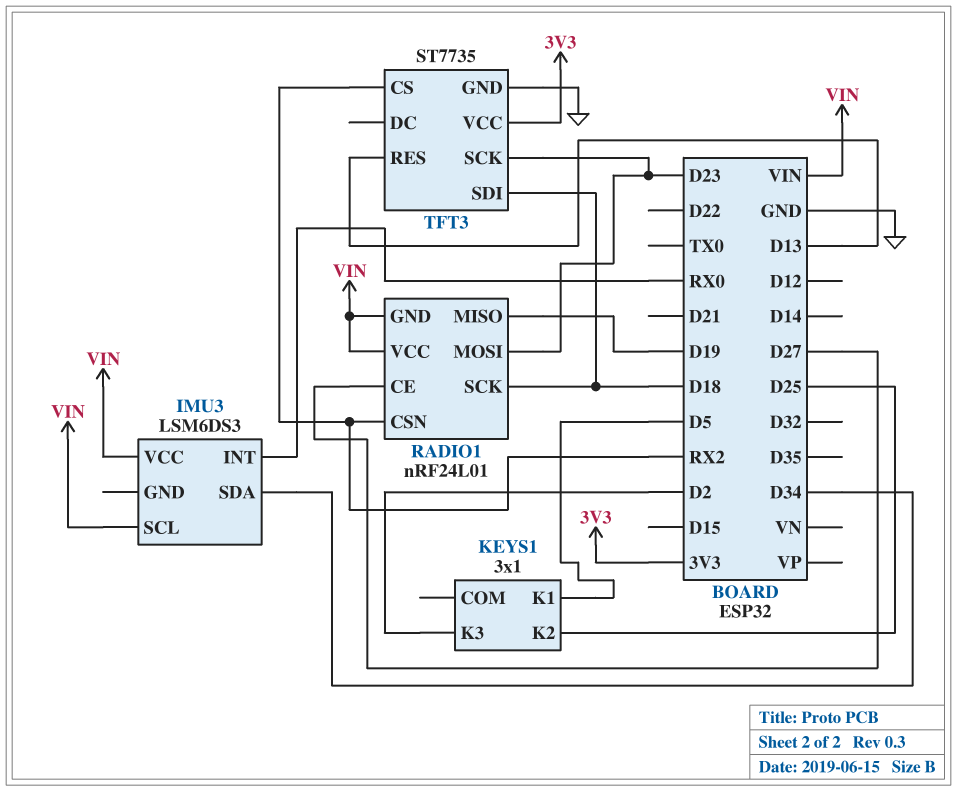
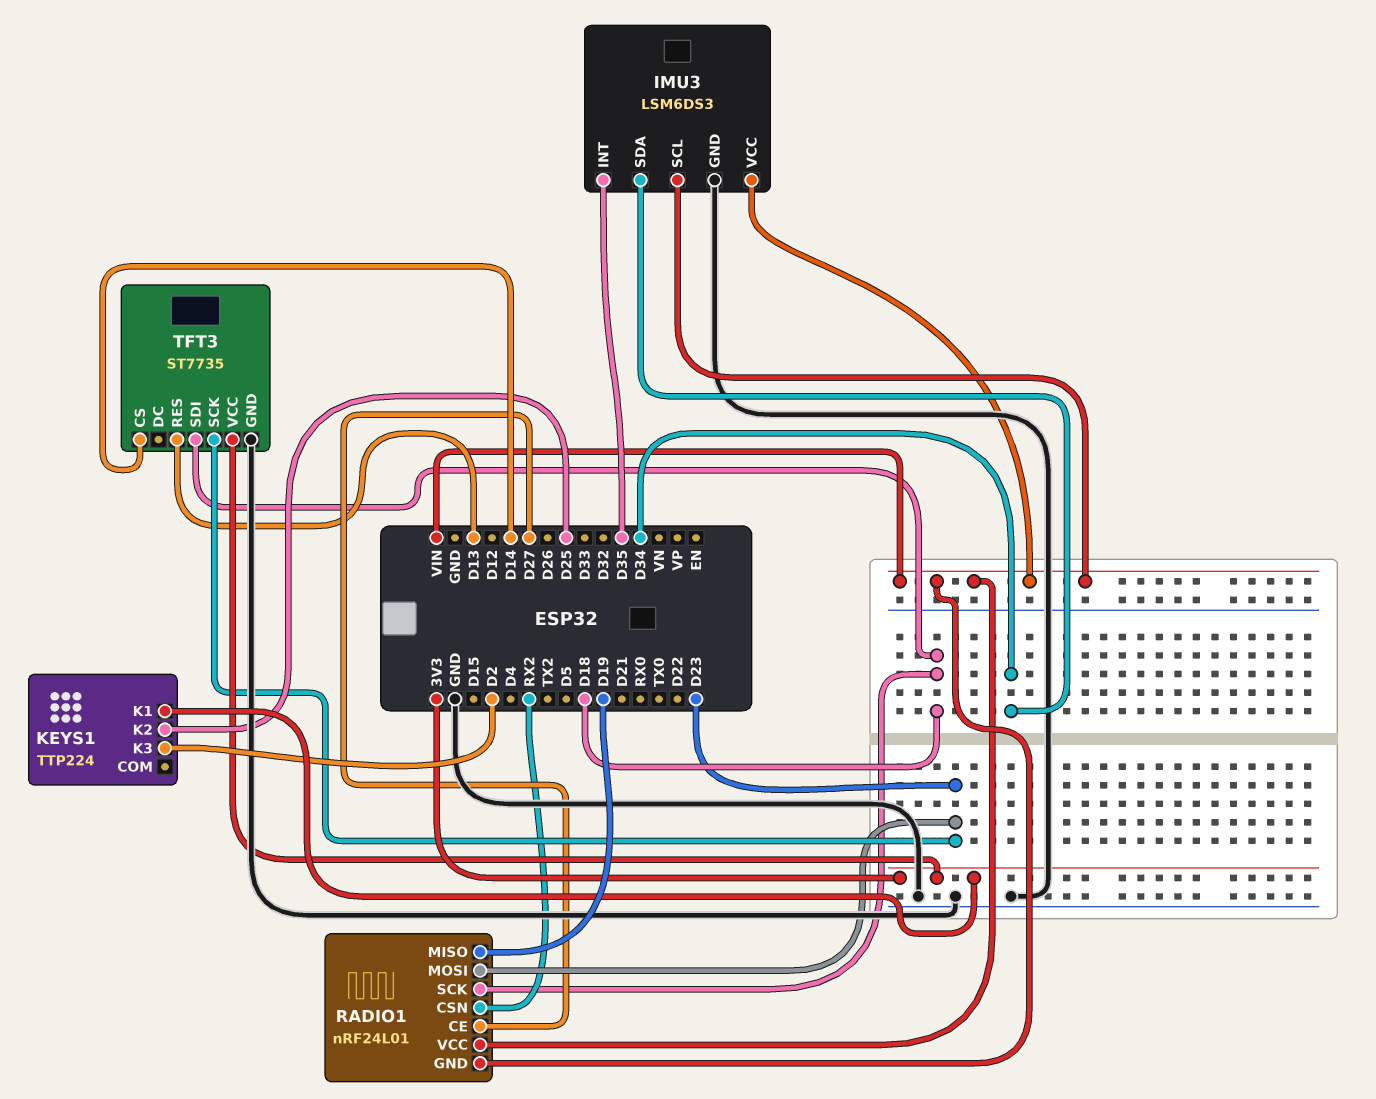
IMU3 pin GND: none -> GND
IMU3 pin INT: RX0 -> D35
KEYS1: 3x1 -> TTP224
KEYS1 pin K1: D5 -> 3V3
TFT3 pin CS: RX2 -> D14

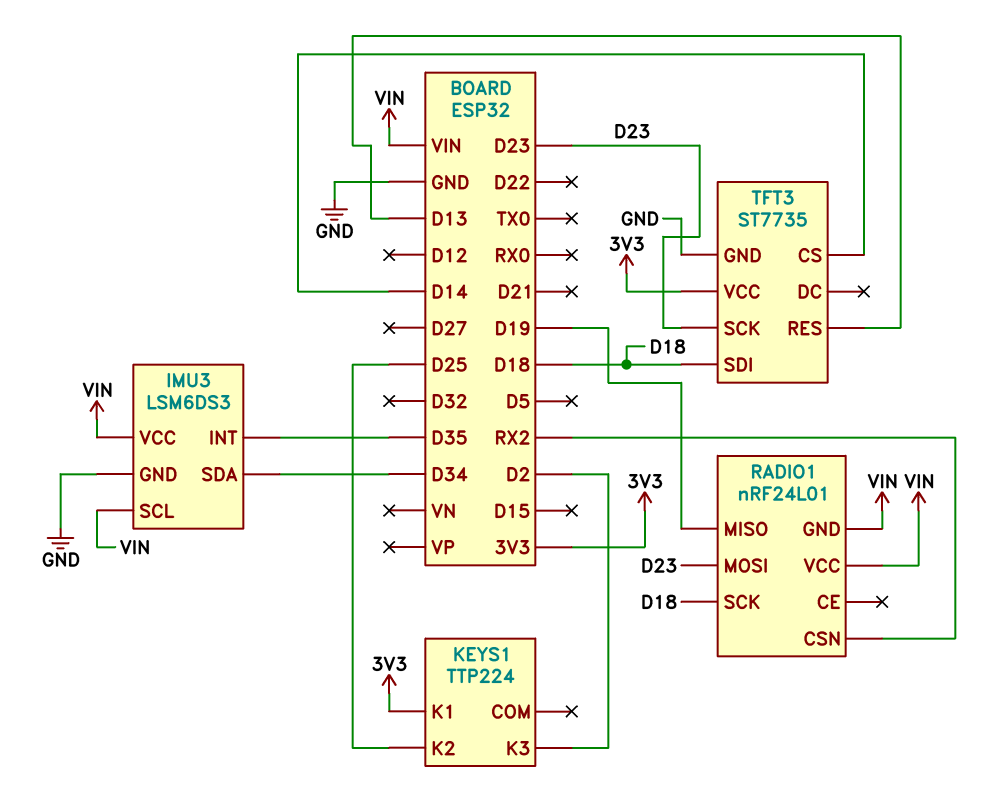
RADIO1 pin CE: D27 -> none

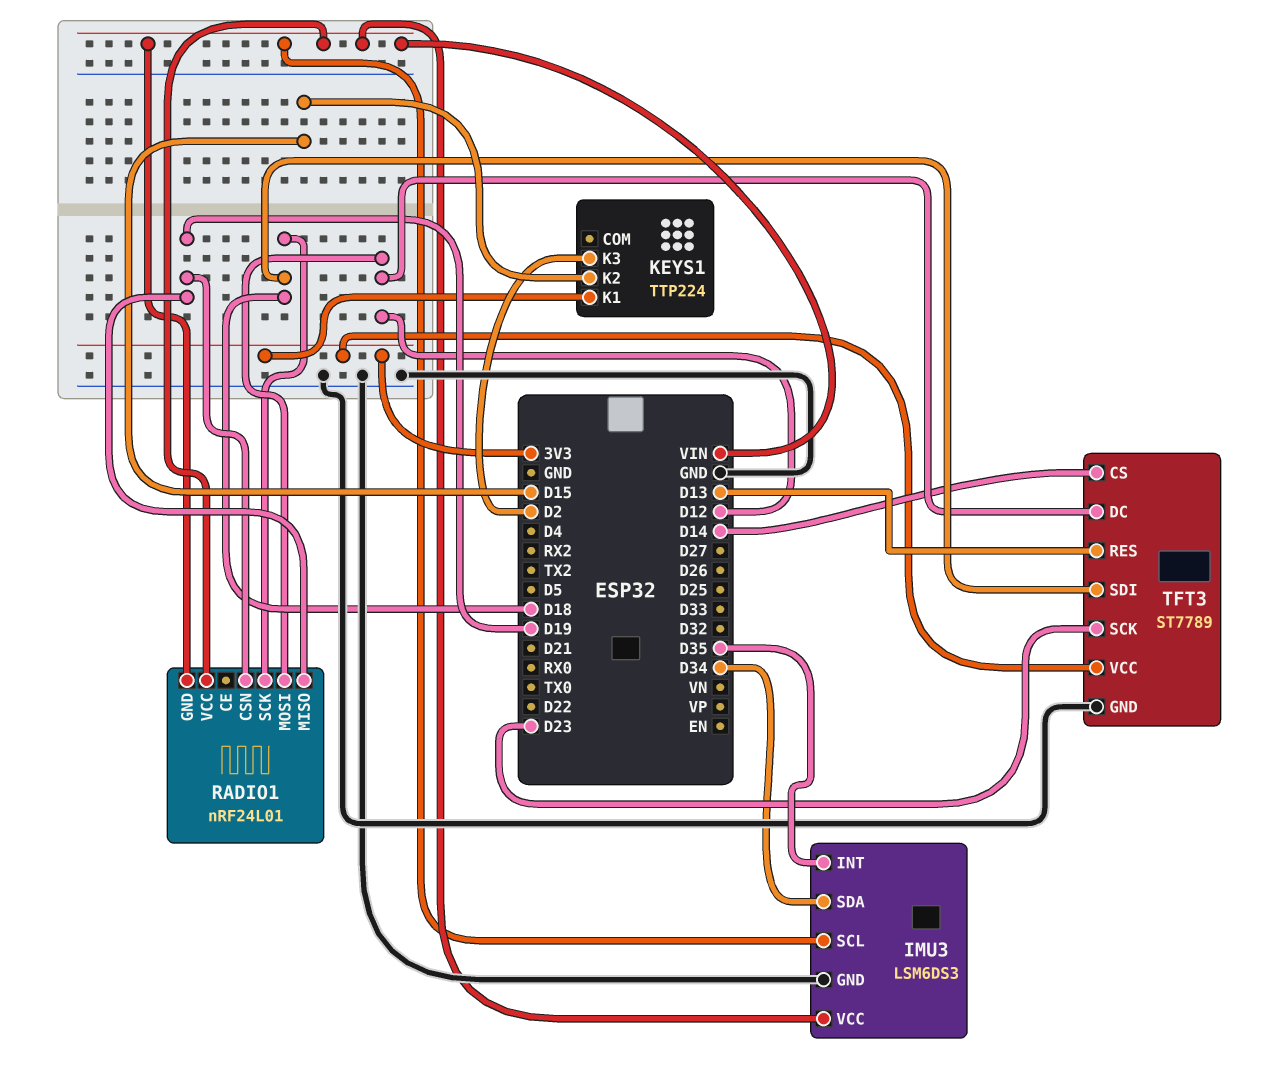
KEYS1 pin K2: D25 -> D15
RADIO1 pin CSN: RX2 -> D19
RADIO1 pin MOSI: D23 -> D12
TFT3: ST7735 -> ST7789
TFT3 pin DC: none -> D12

